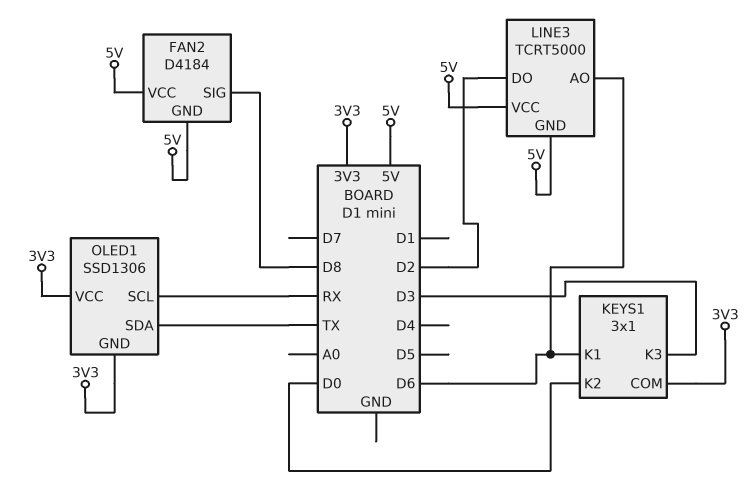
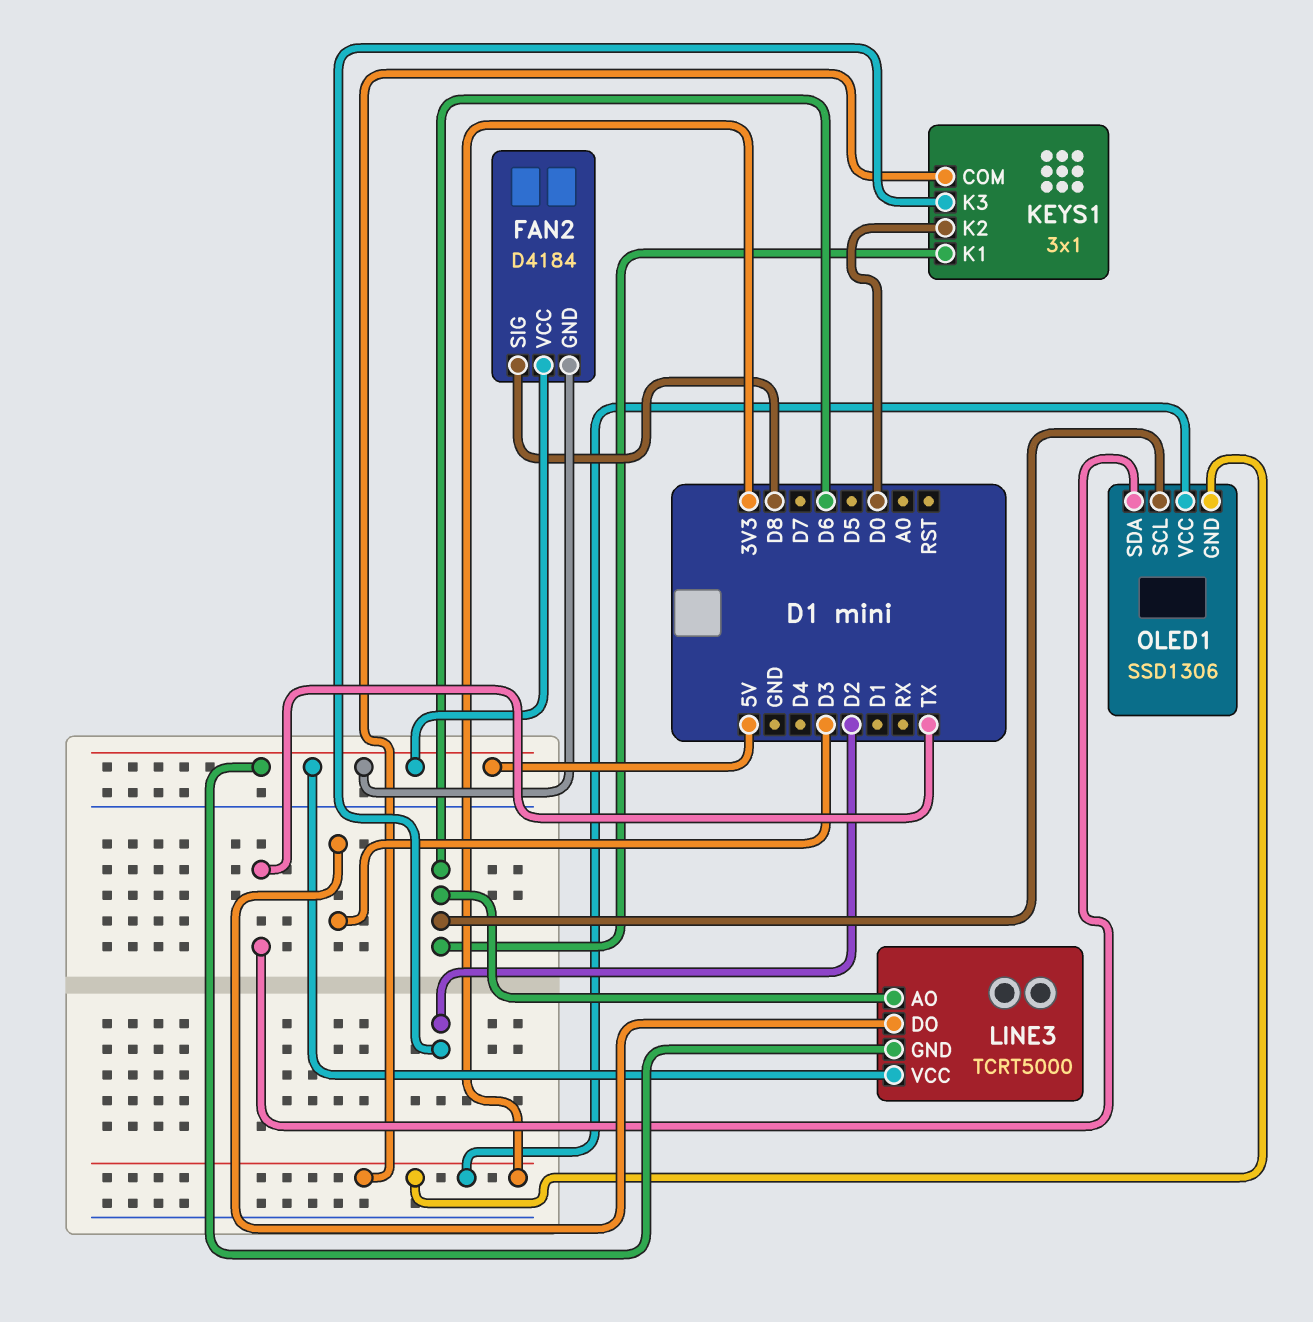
KEYS1 pin K3: D3 -> D2
LINE3 pin DO: D2 -> D3
OLED1 pin SCL: RX -> D6

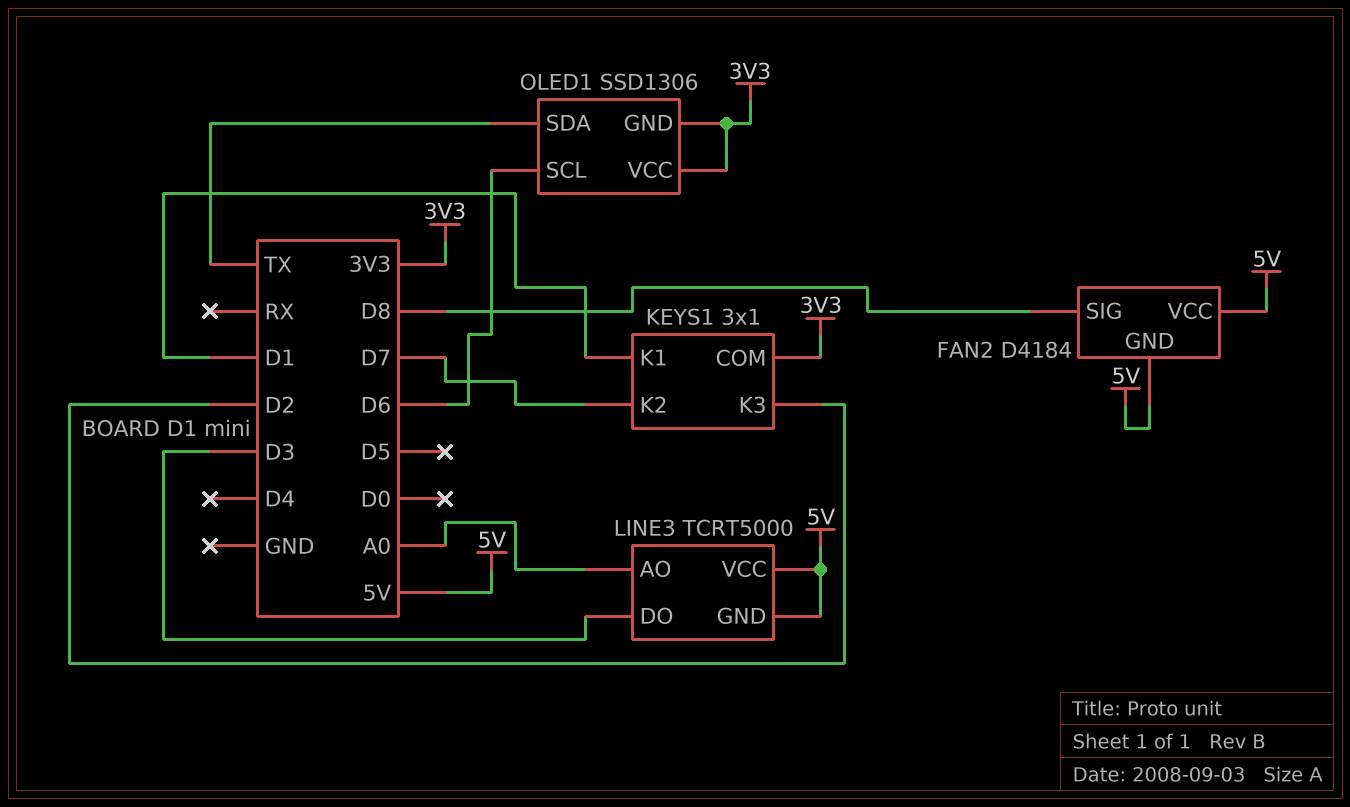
KEYS1 pin K1: D6 -> D1
KEYS1 pin K2: D0 -> D7
LINE3 pin AO: D6 -> A0

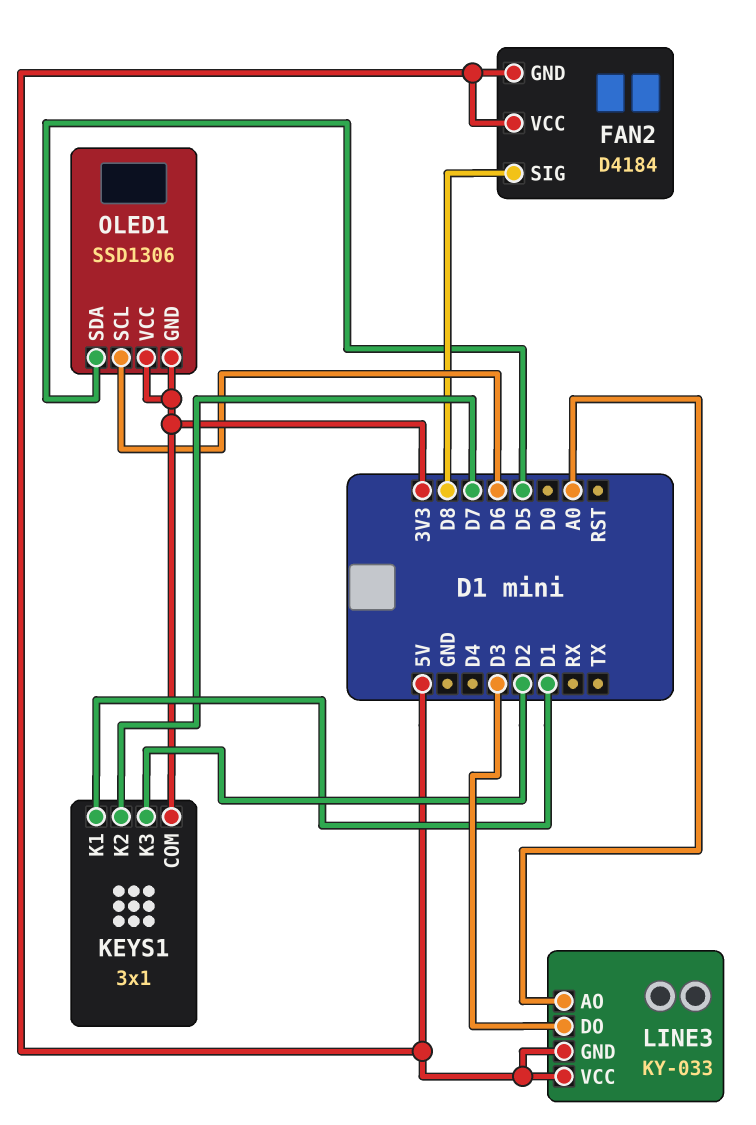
LINE3: TCRT5000 -> KY-033
OLED1 pin SDA: TX -> D5

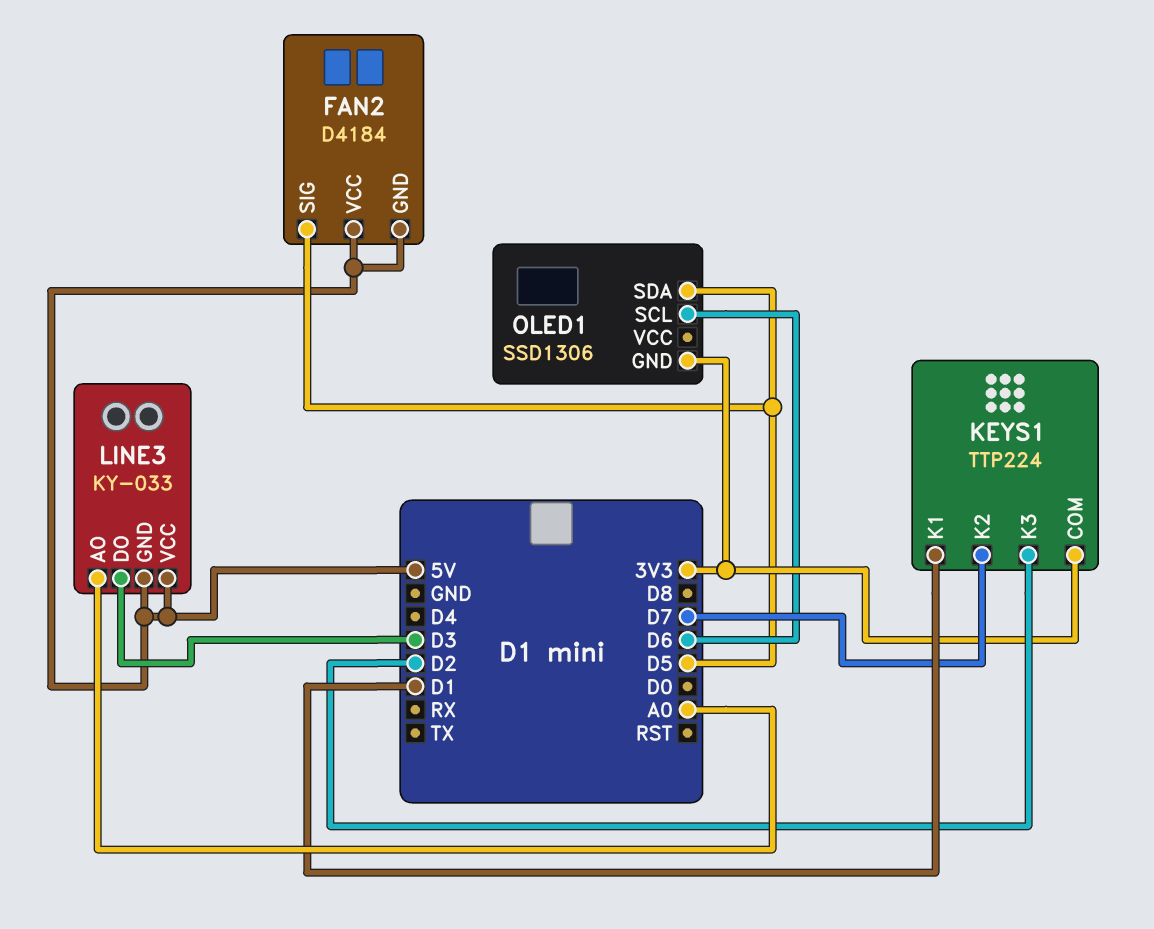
FAN2 pin SIG: D8 -> D5
KEYS1: 3x1 -> TTP224
OLED1 pin VCC: 3V3 -> none

